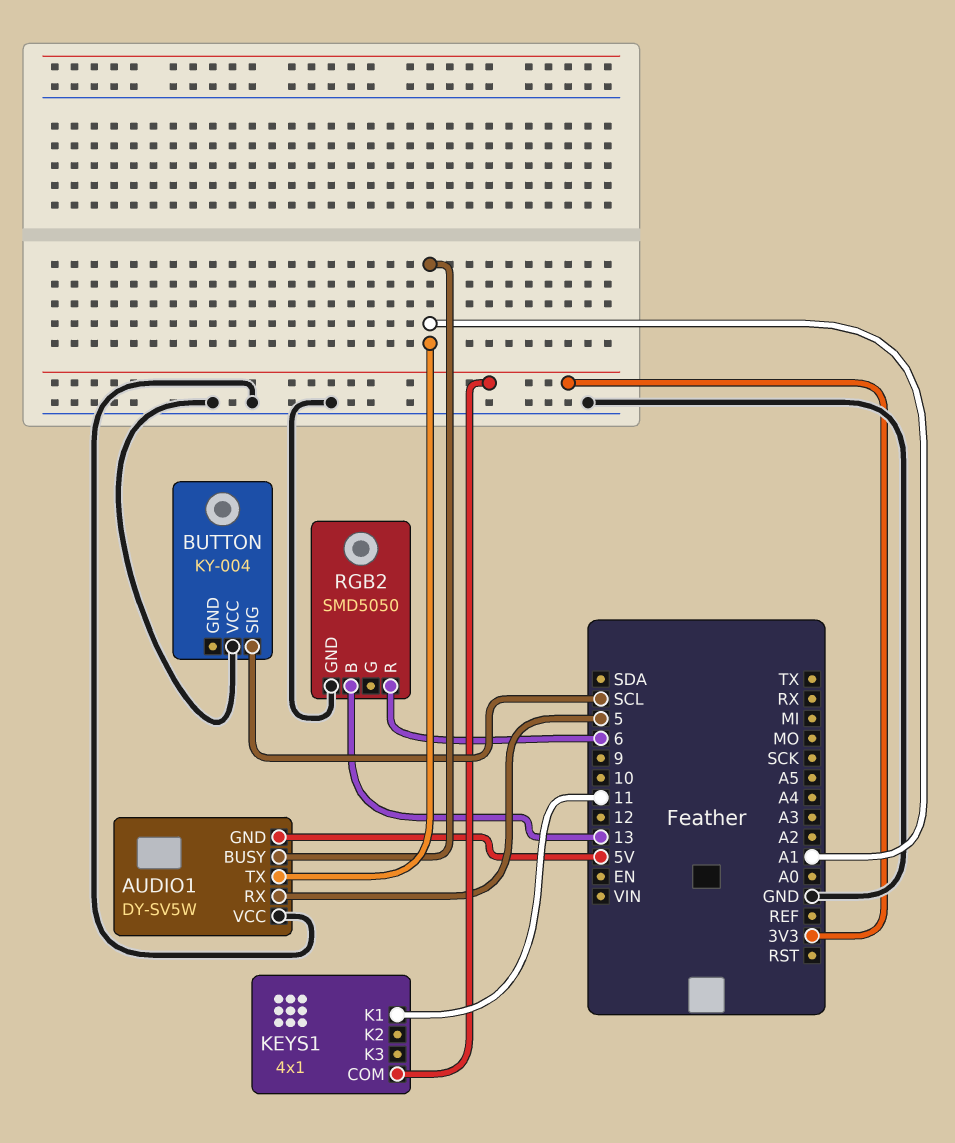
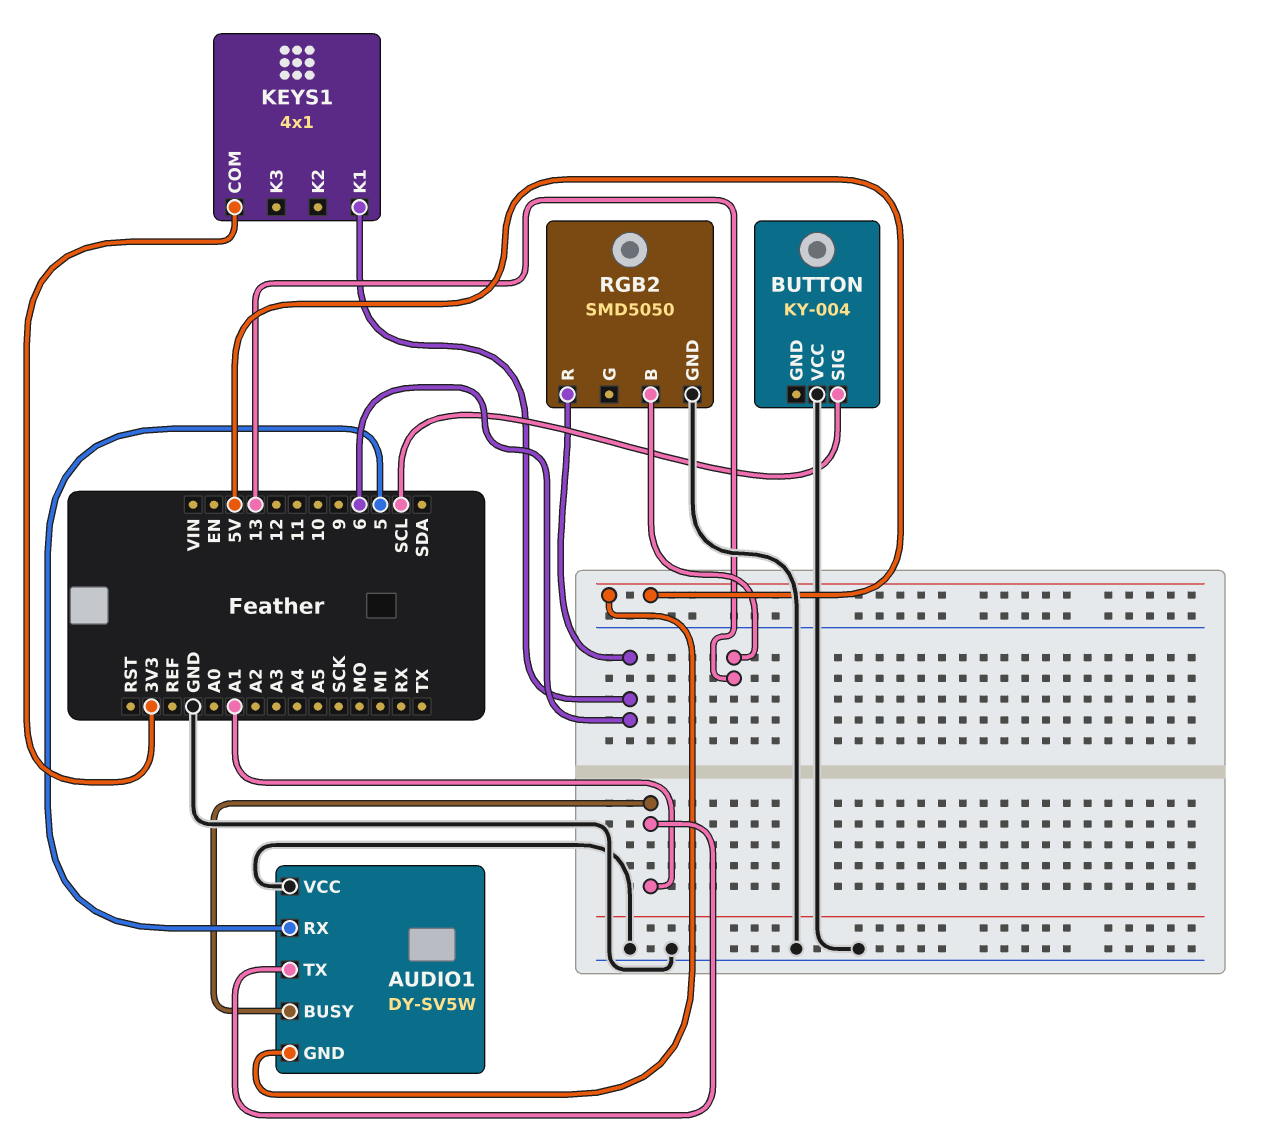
KEYS1 pin K1: 11 -> 6

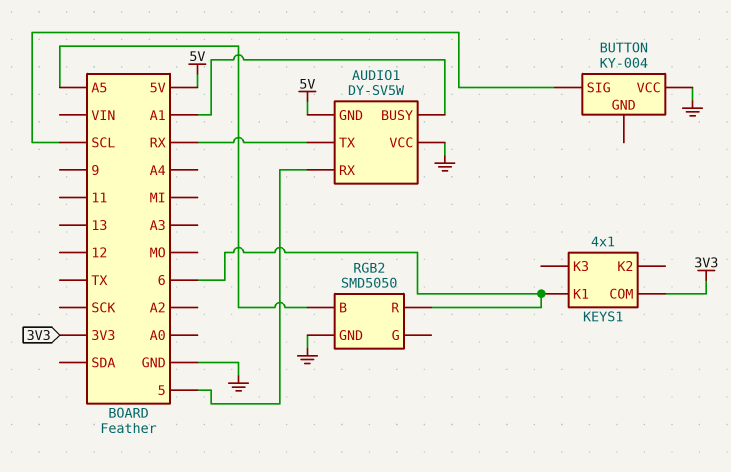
AUDIO1 pin TX: A1 -> RX
RGB2 pin B: 13 -> A5

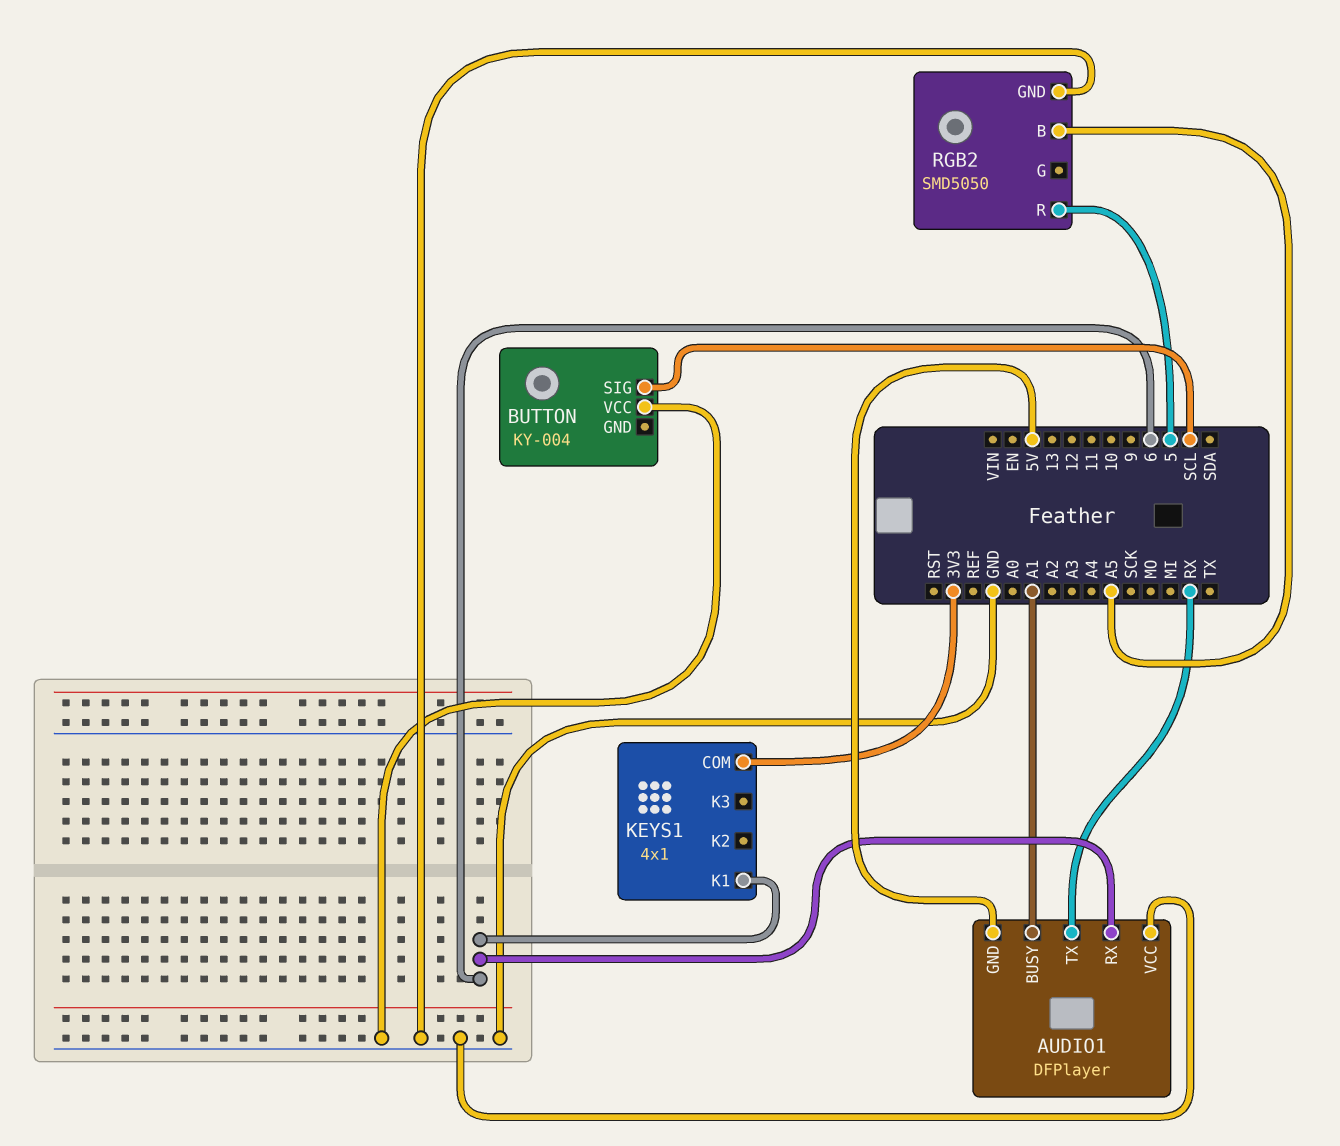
AUDIO1: DY-SV5W -> DFPlayer
AUDIO1 pin RX: 5 -> 6
RGB2 pin R: 6 -> 5

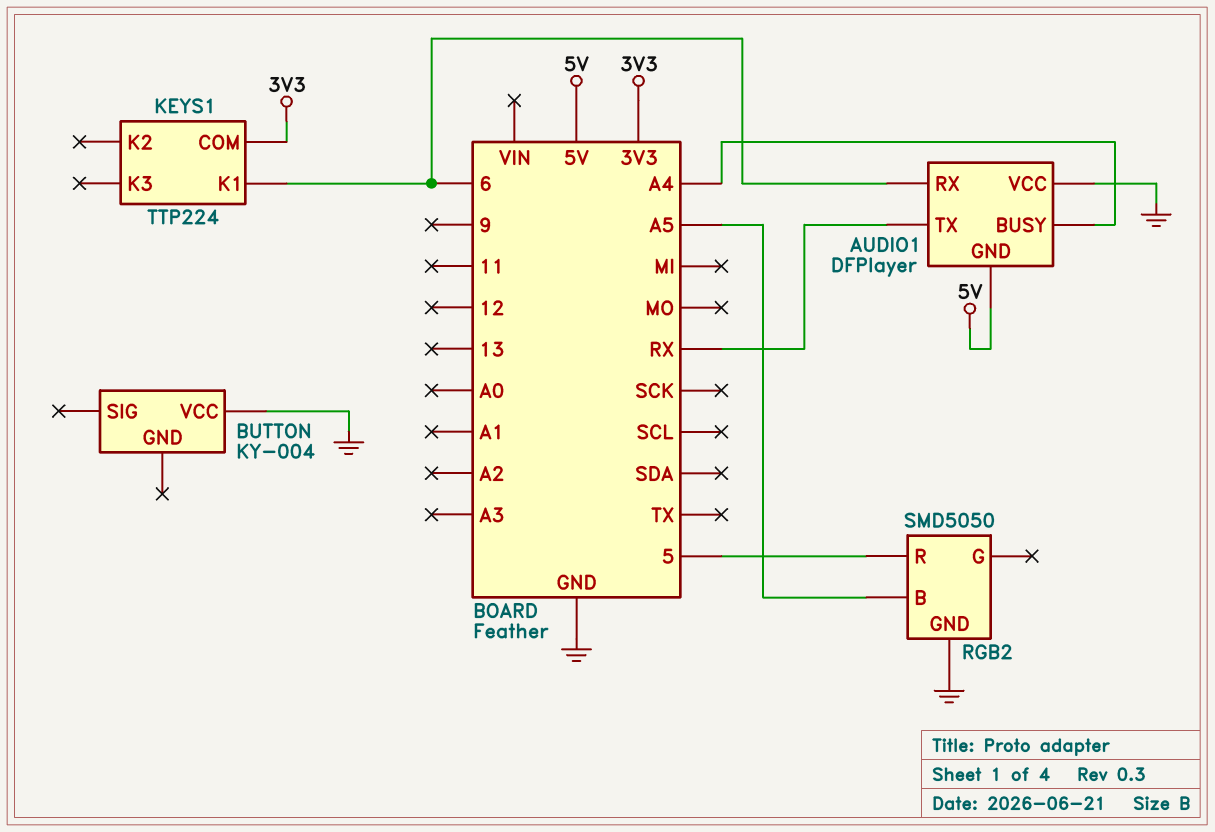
AUDIO1 pin BUSY: A1 -> A4
BUTTON pin SIG: SCL -> none
KEYS1: 4x1 -> TTP224

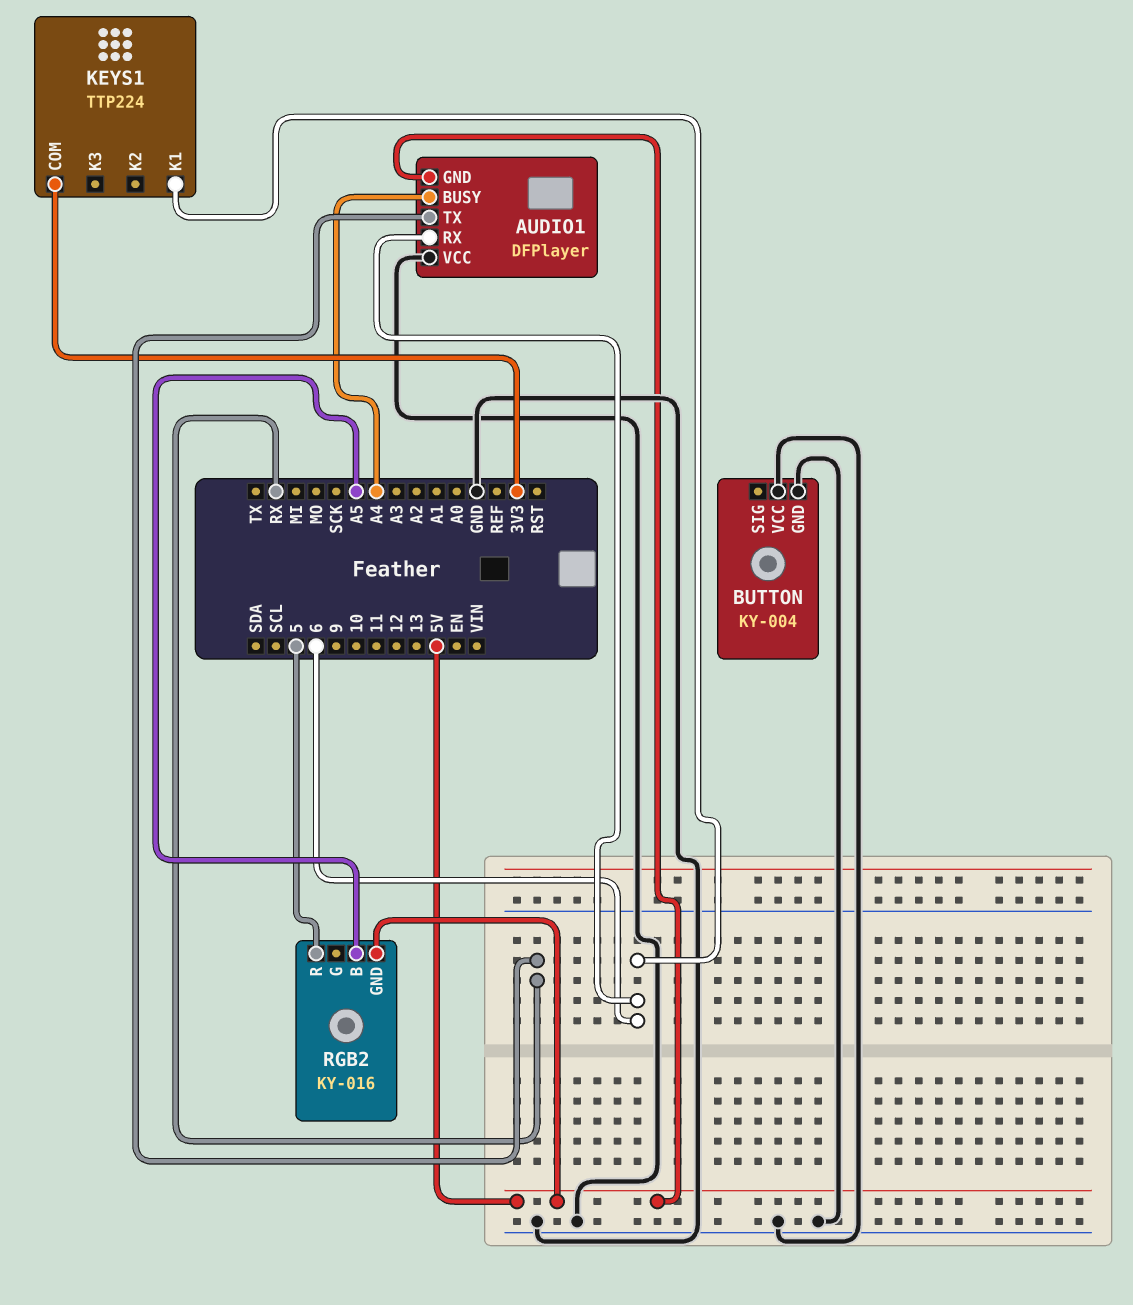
BUTTON pin GND: none -> GND
RGB2: SMD5050 -> KY-016
RGB2 pin GND: GND -> 5V

